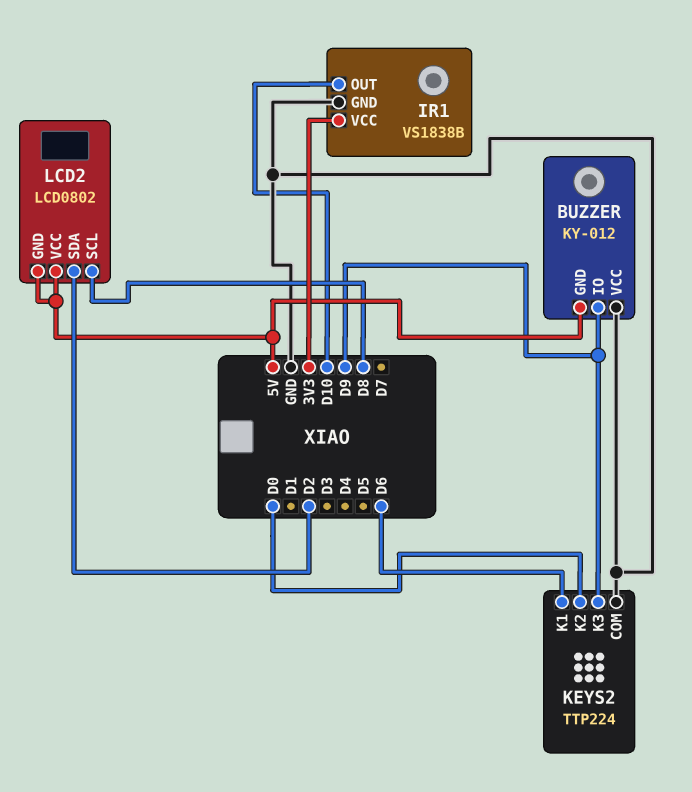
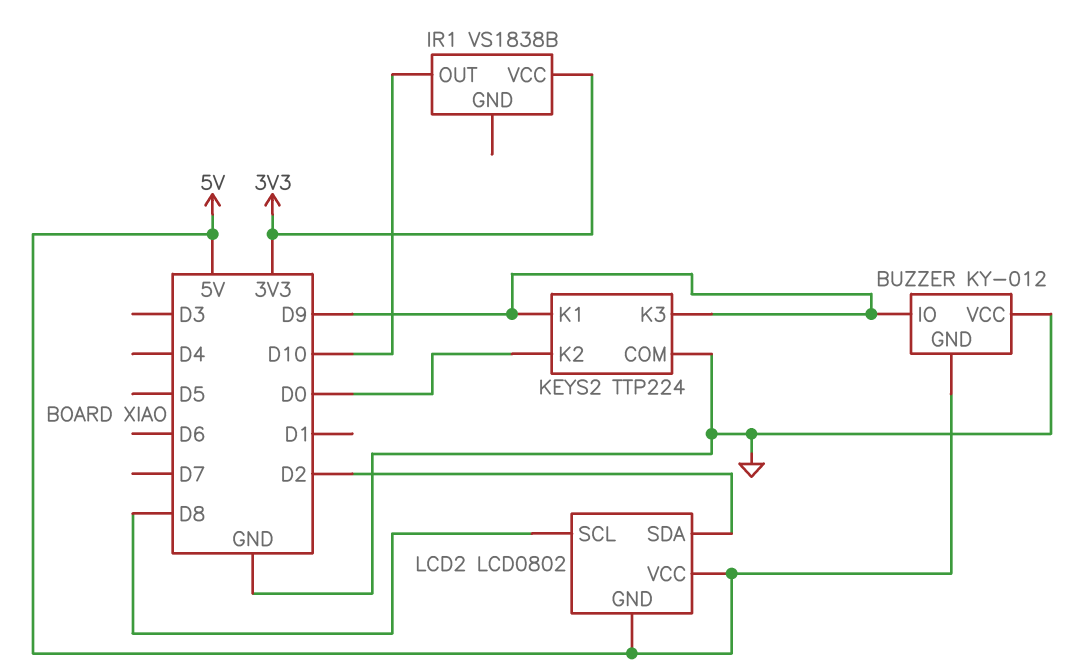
IR1 pin GND: GND -> none
KEYS2 pin K1: D6 -> D9

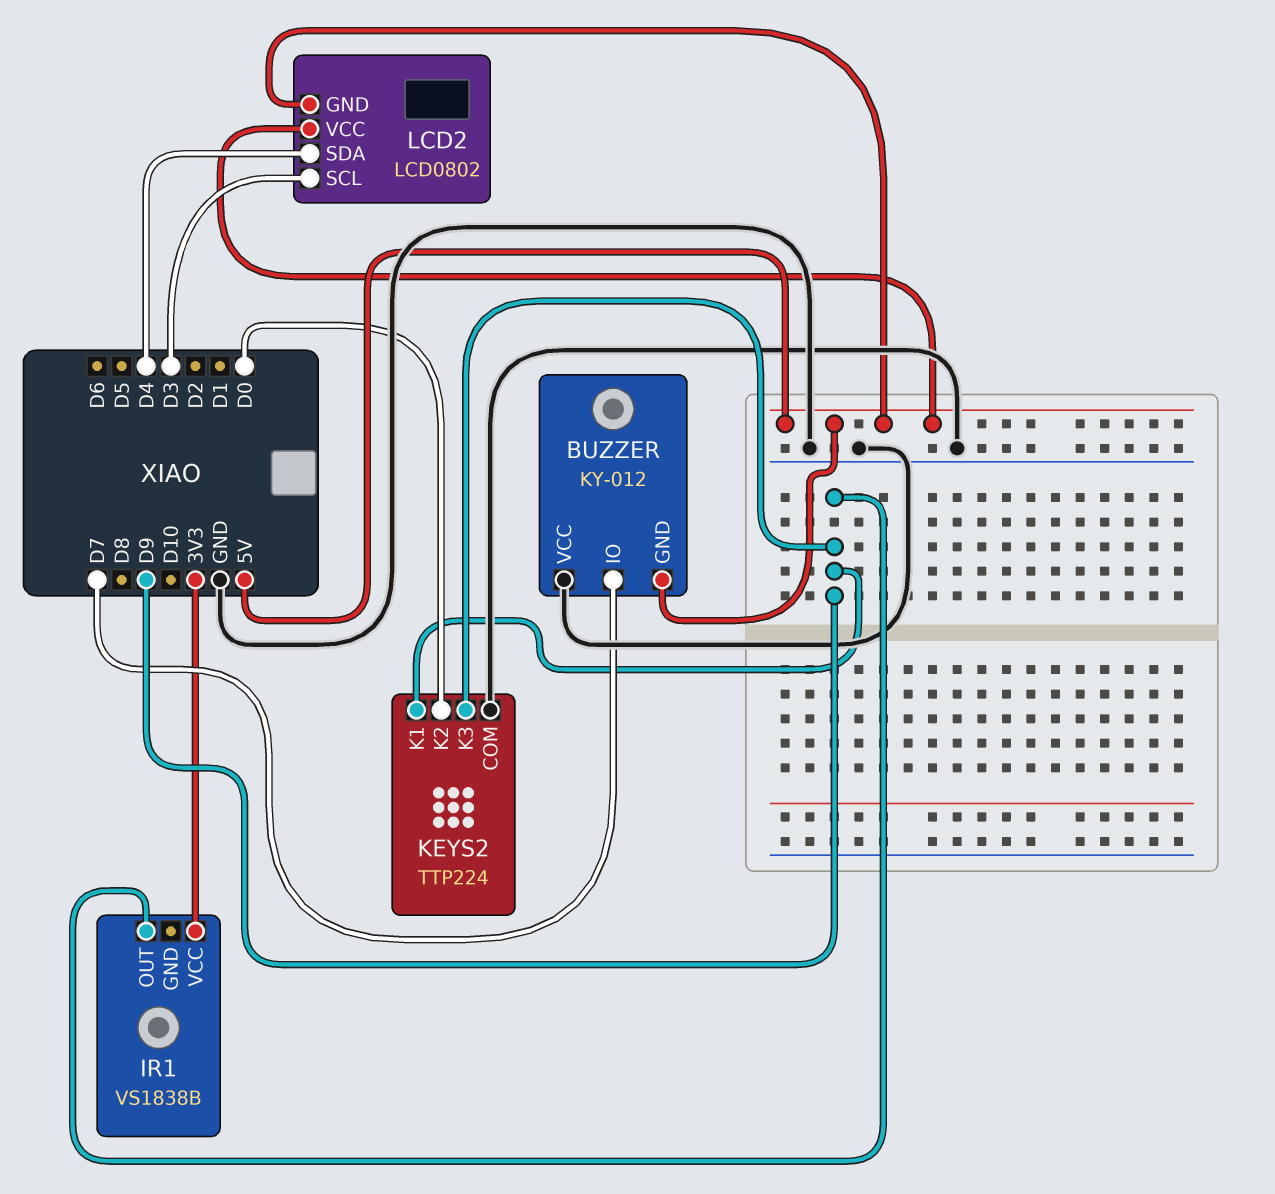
BUZZER pin IO: D9 -> D7
IR1 pin OUT: D10 -> D9
LCD2 pin SCL: D8 -> D3
LCD2 pin SDA: D2 -> D4

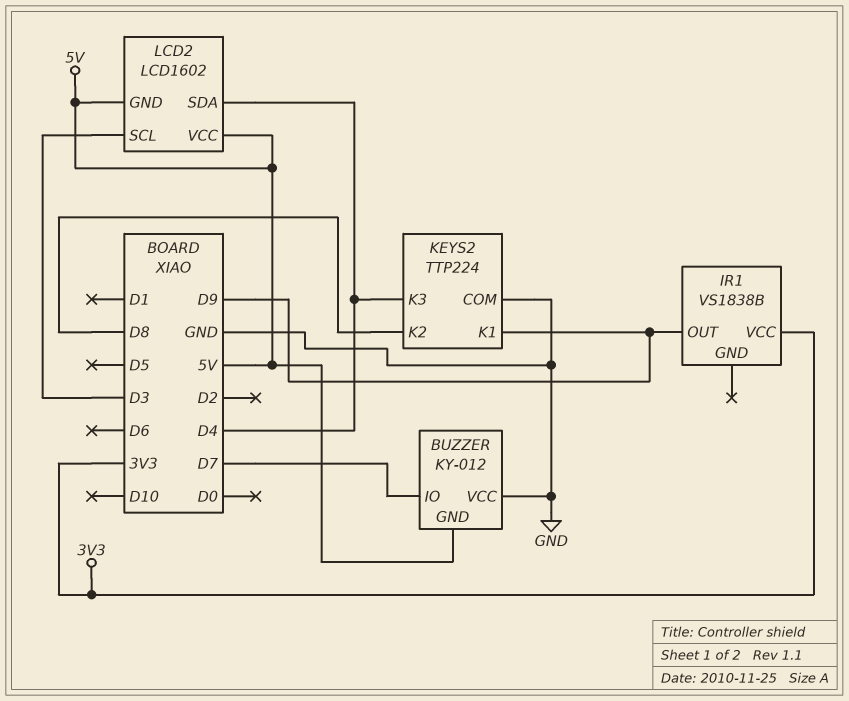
KEYS2 pin K2: D0 -> D8
KEYS2 pin K3: D9 -> D4
LCD2: LCD0802 -> LCD1602

